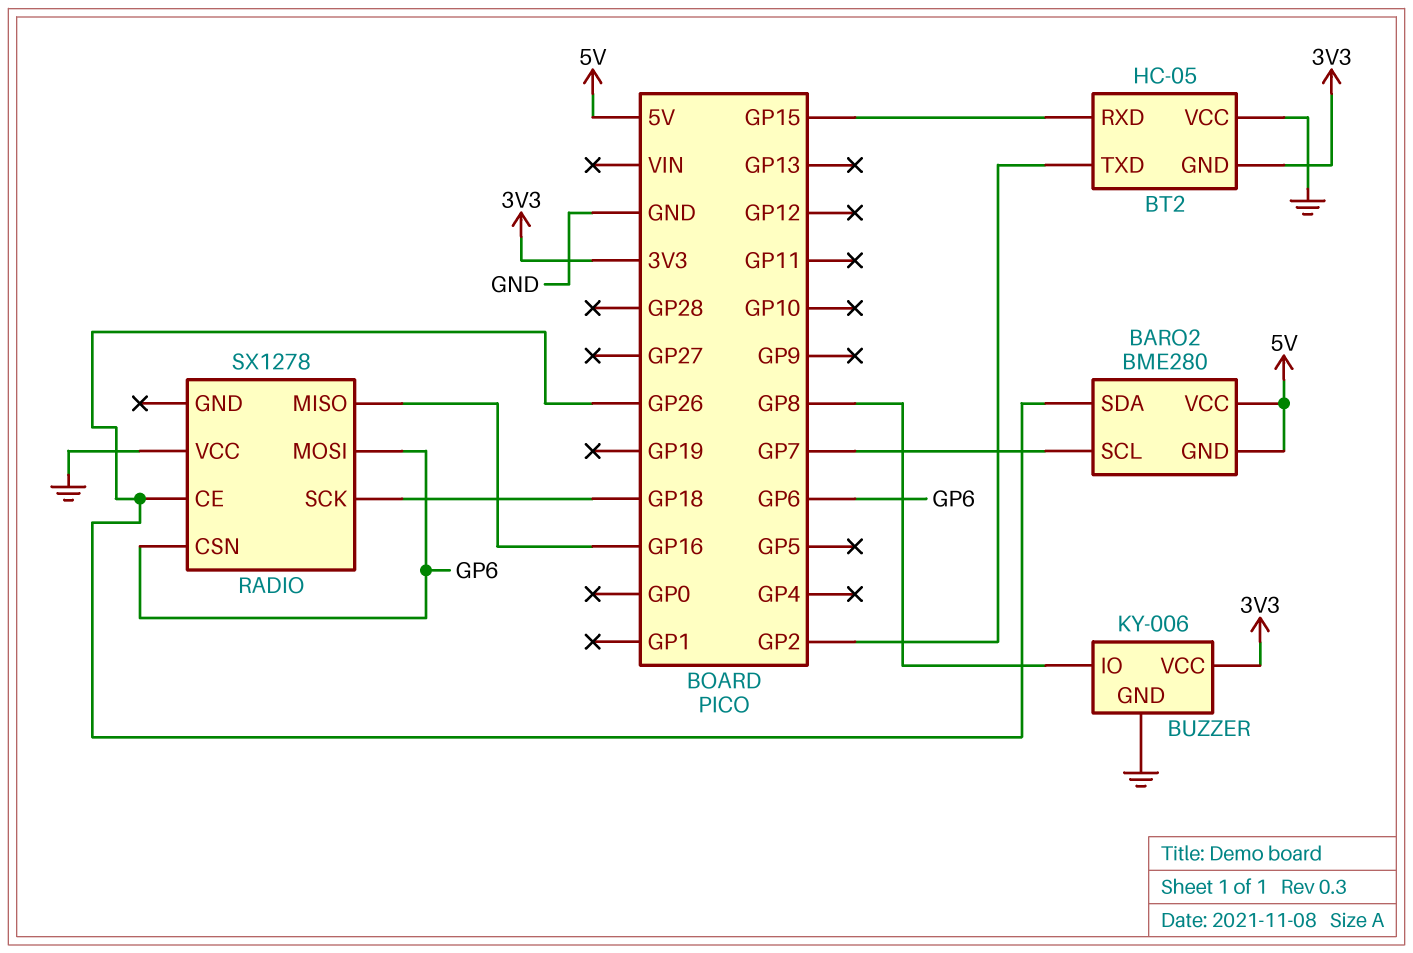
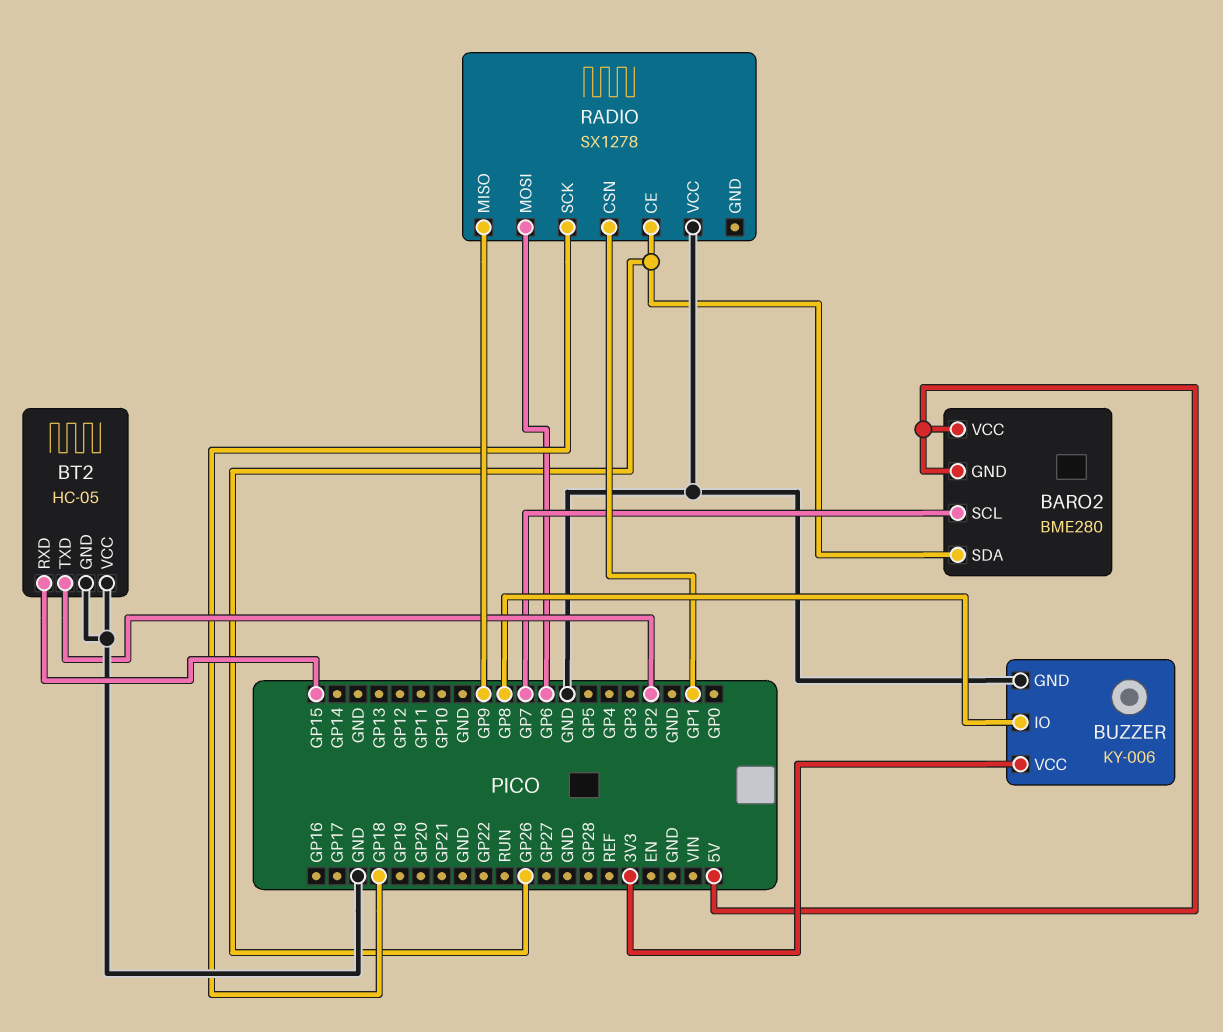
BT2 pin GND: 3V3 -> GND
RADIO pin CSN: GP6 -> GP1
RADIO pin MISO: GP16 -> GP9

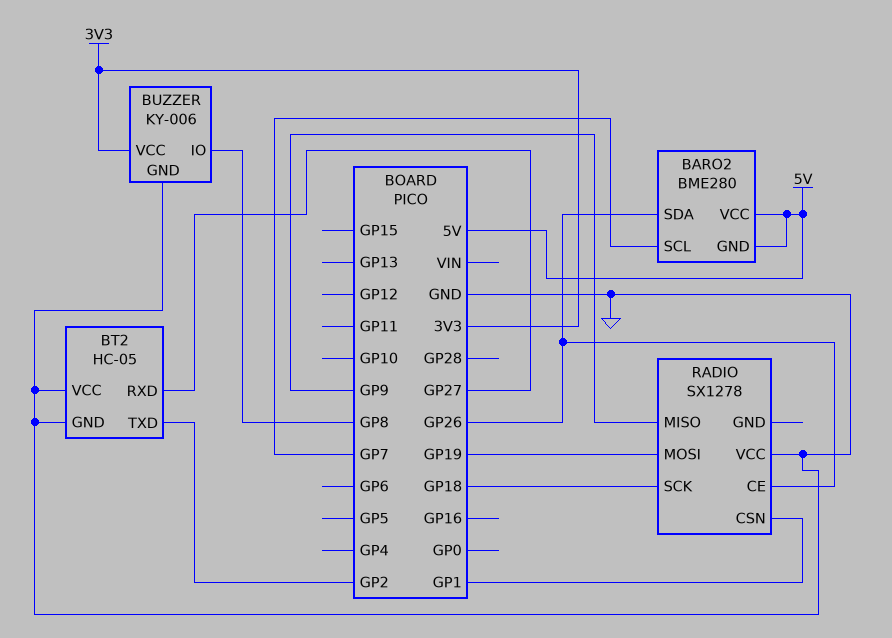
BT2 pin RXD: GP15 -> GP27
RADIO pin MOSI: GP6 -> GP19

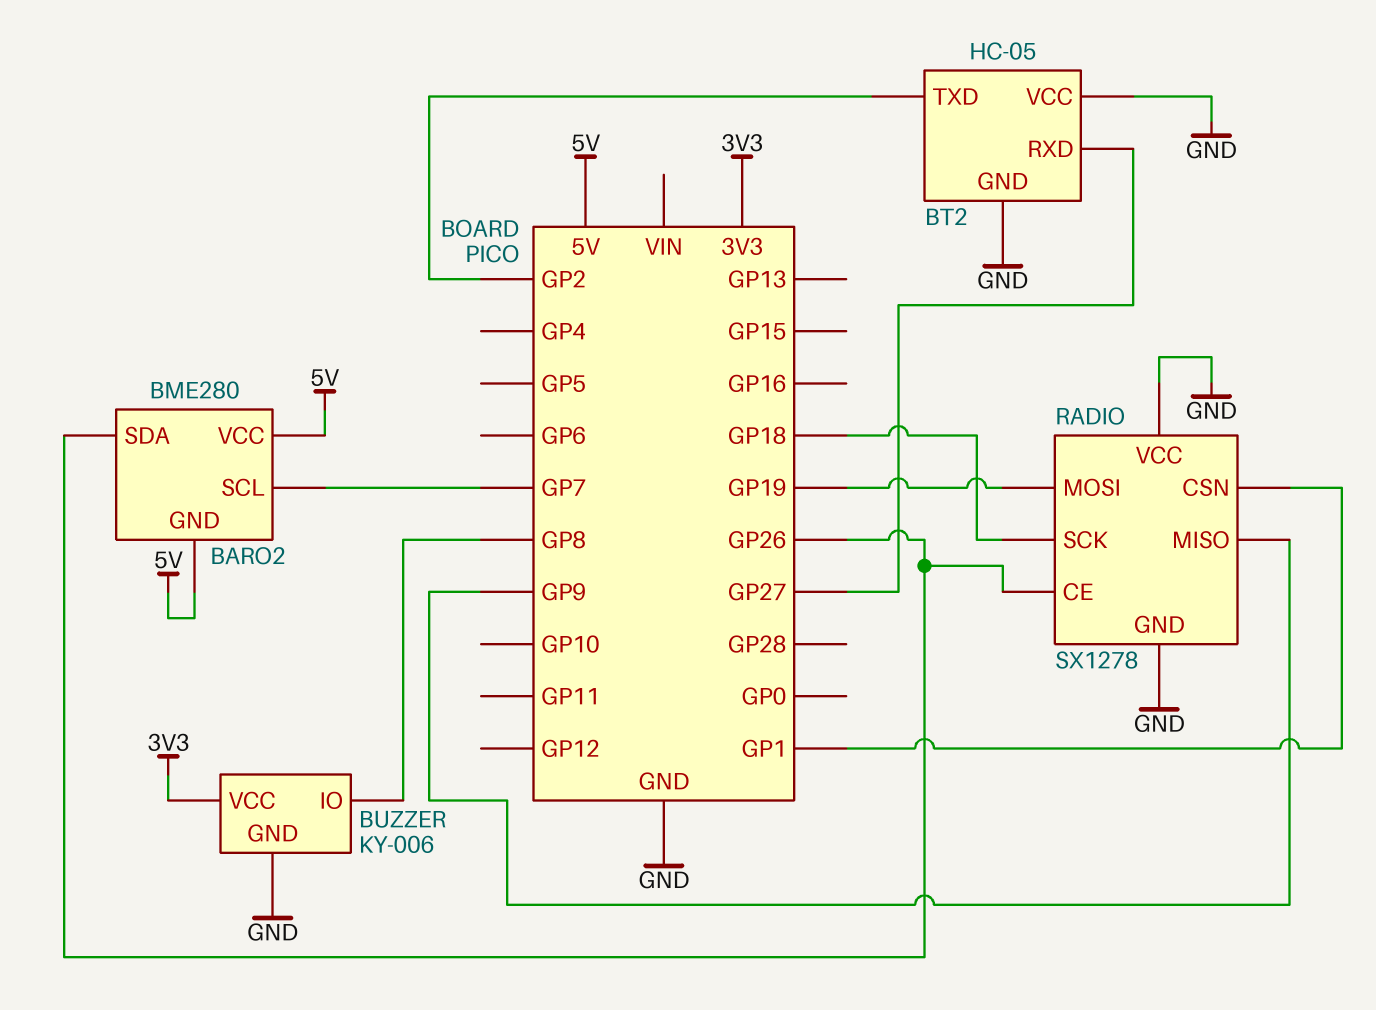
RADIO pin GND: none -> GND

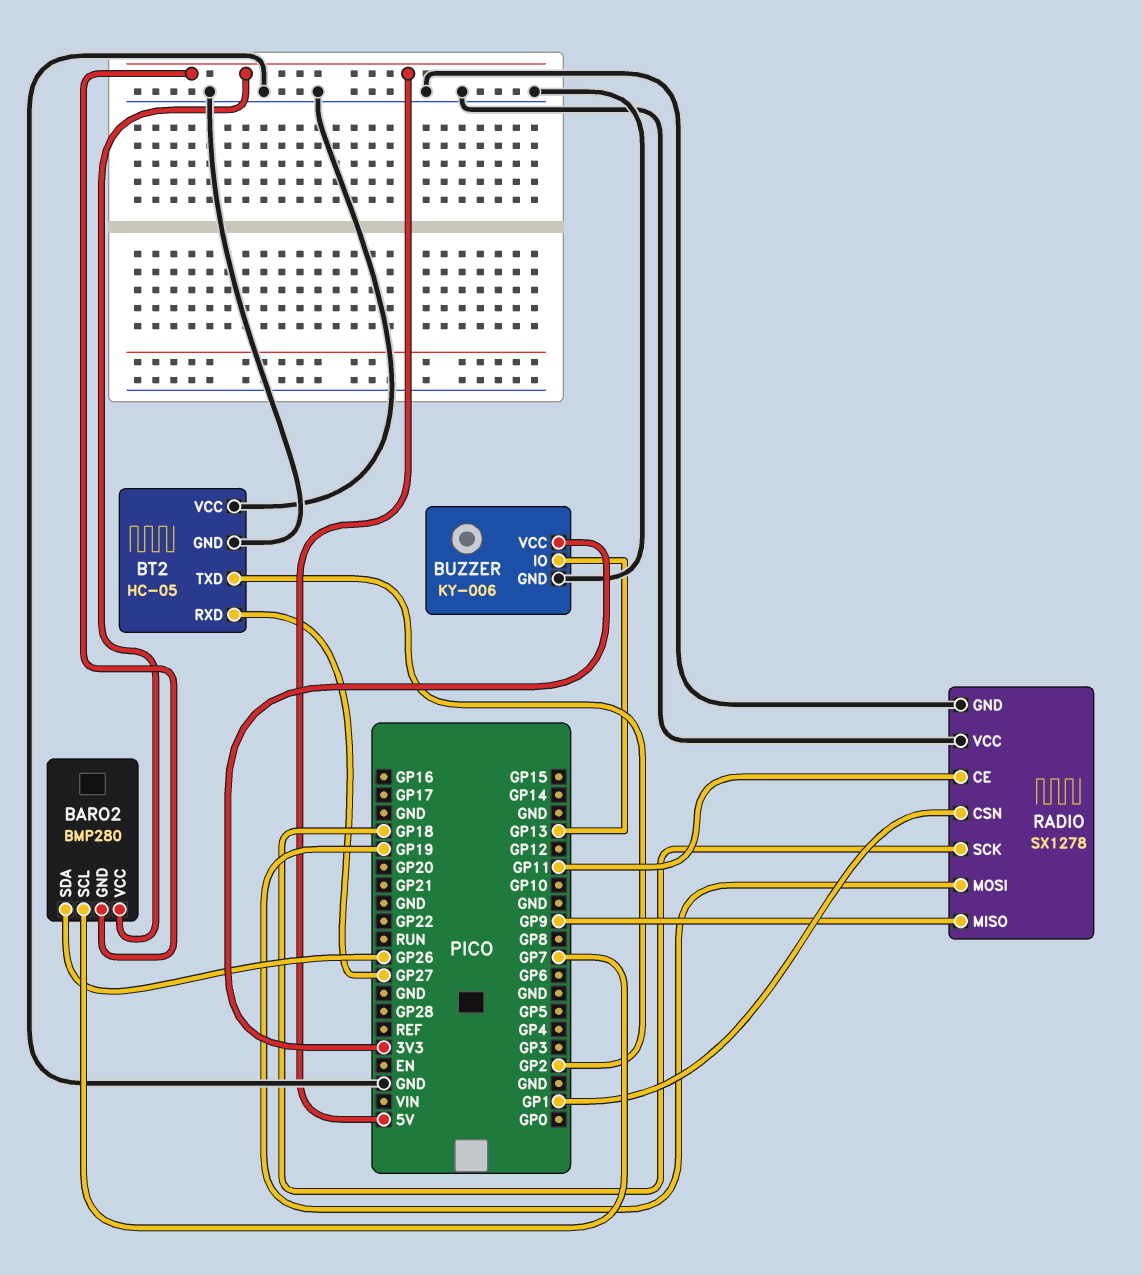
BARO2: BME280 -> BMP280
BUZZER pin IO: GP8 -> GP13
RADIO pin CE: GP26 -> GP11

